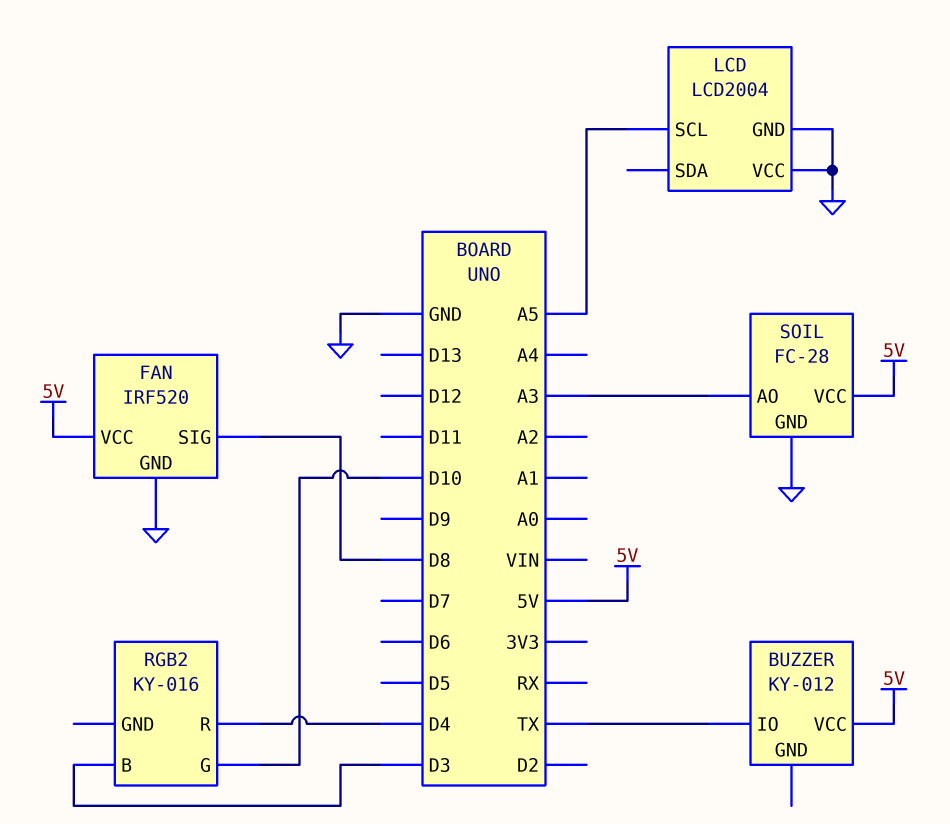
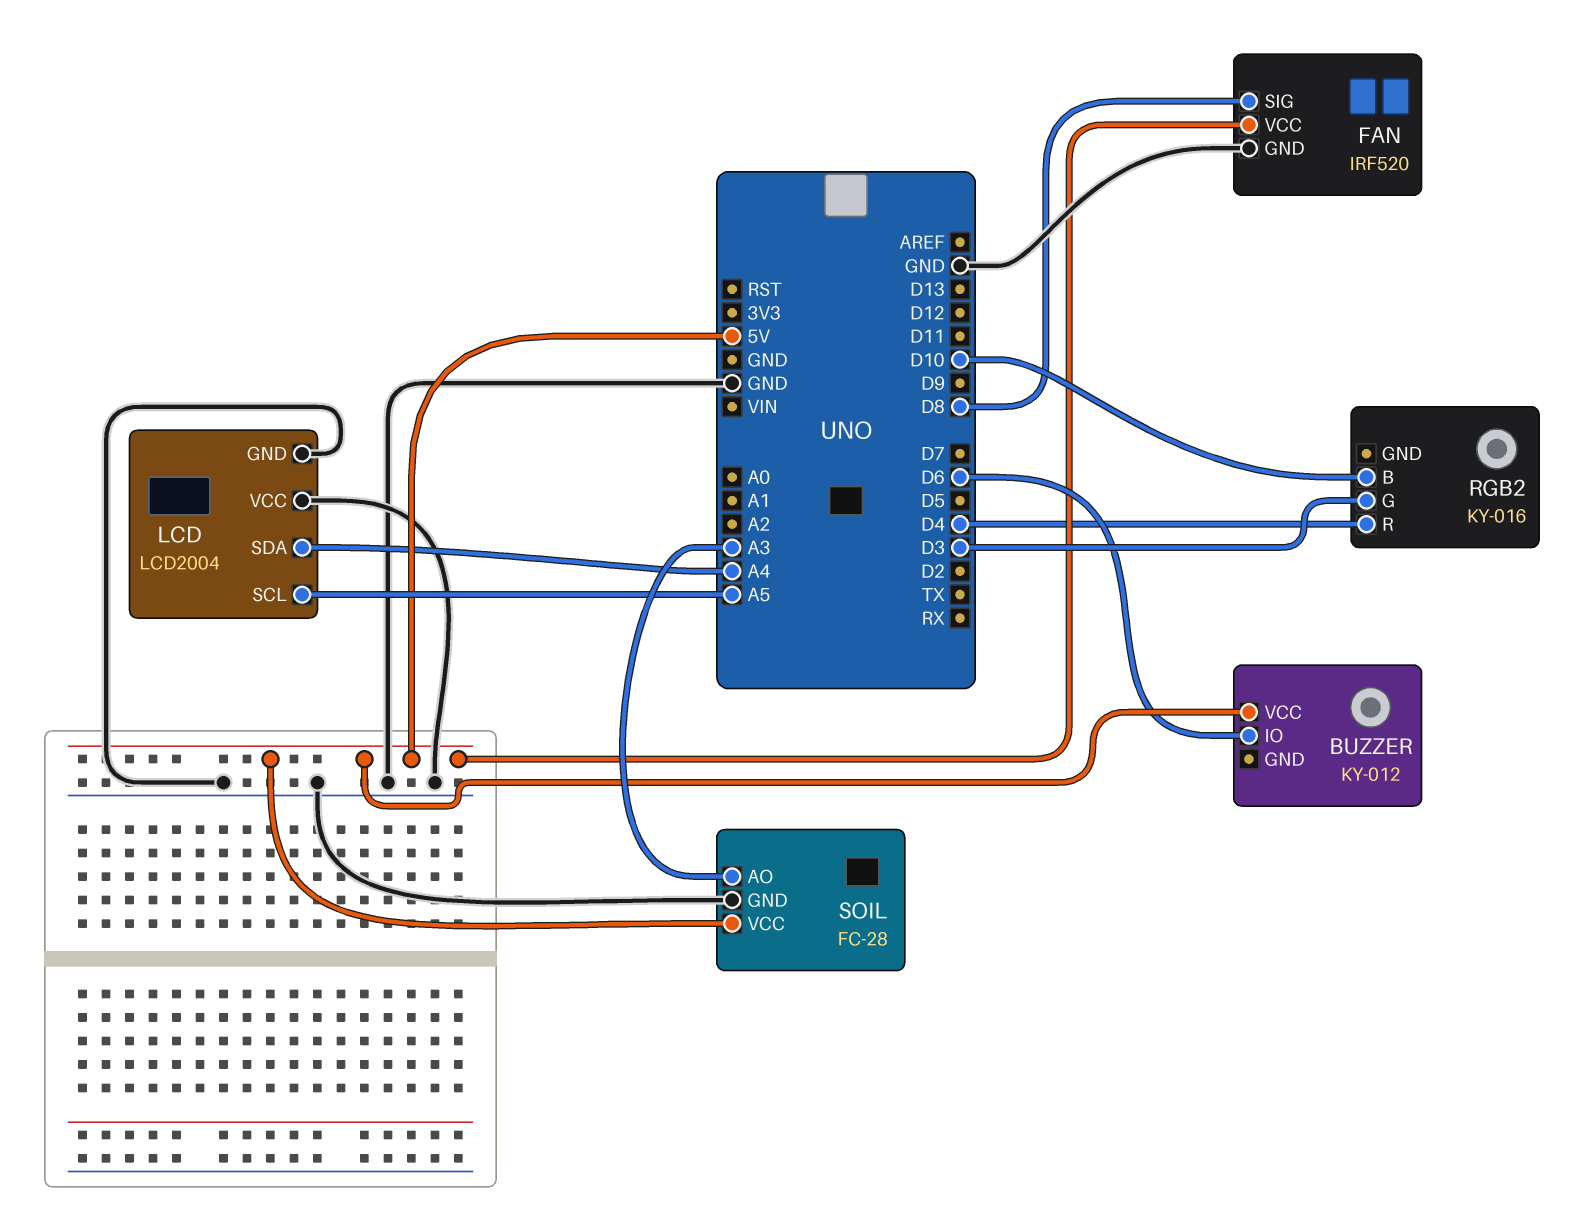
BUZZER pin IO: TX -> D6
LCD pin SDA: none -> A4
RGB2 pin B: D3 -> D10
RGB2 pin G: D10 -> D3

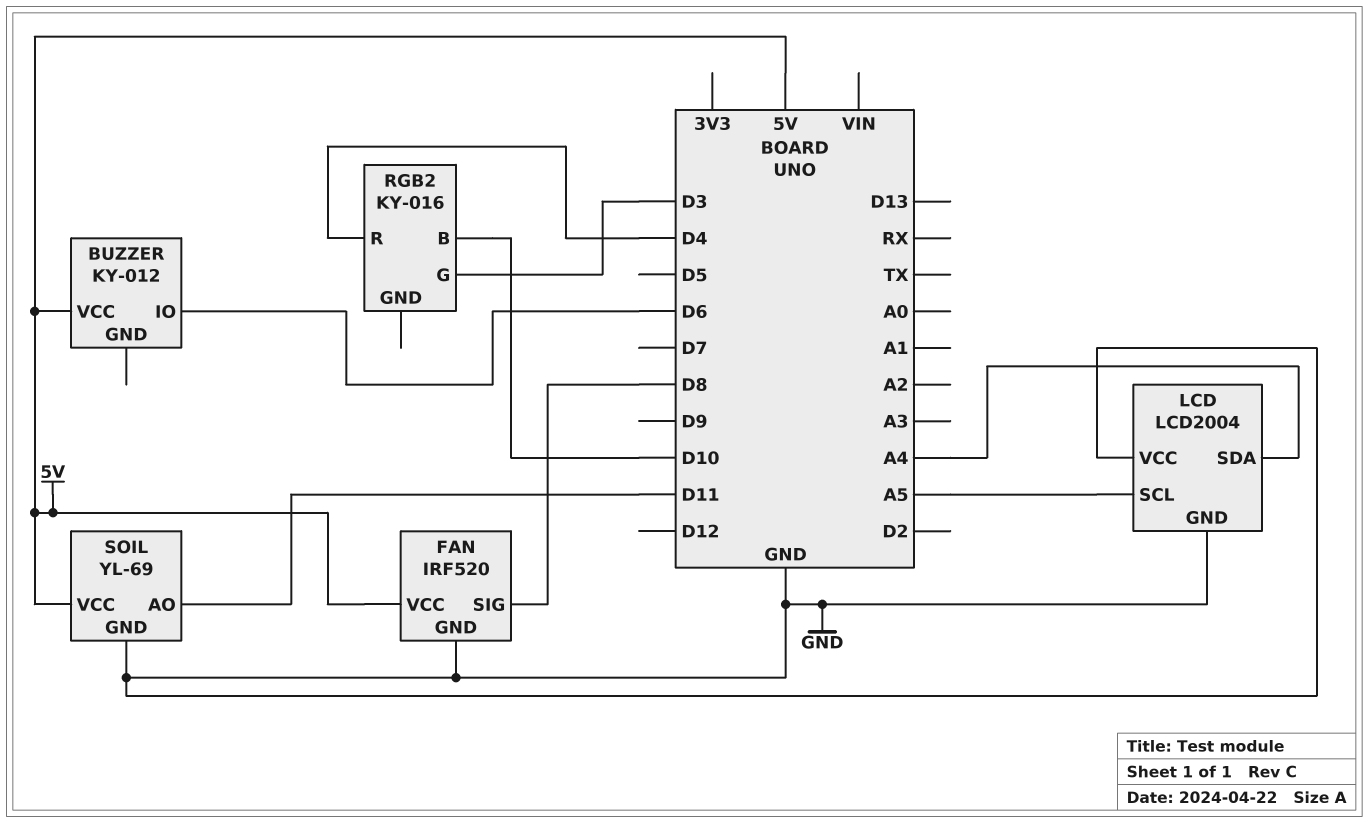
SOIL: FC-28 -> YL-69
SOIL pin AO: A3 -> D11

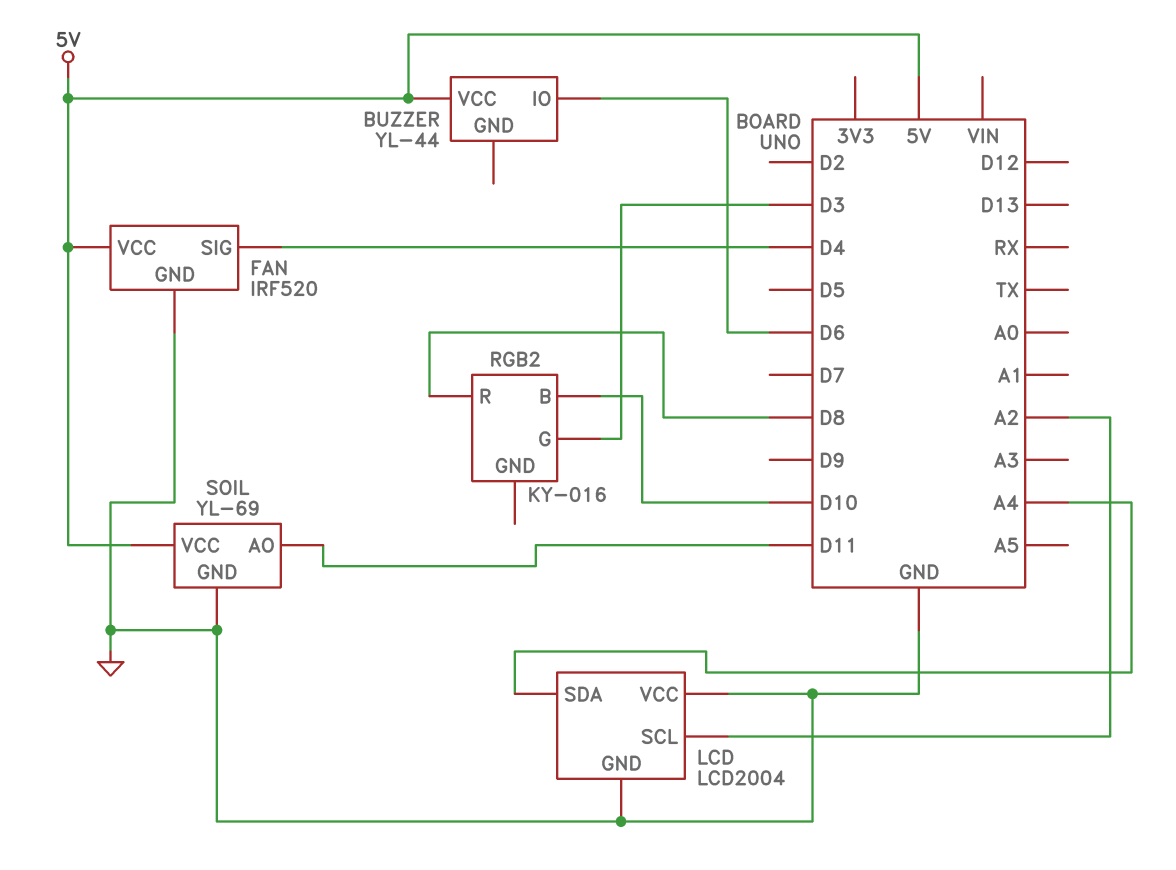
BUZZER: KY-012 -> YL-44
FAN pin SIG: D8 -> D4
LCD pin SCL: A5 -> A2
RGB2 pin R: D4 -> D8

